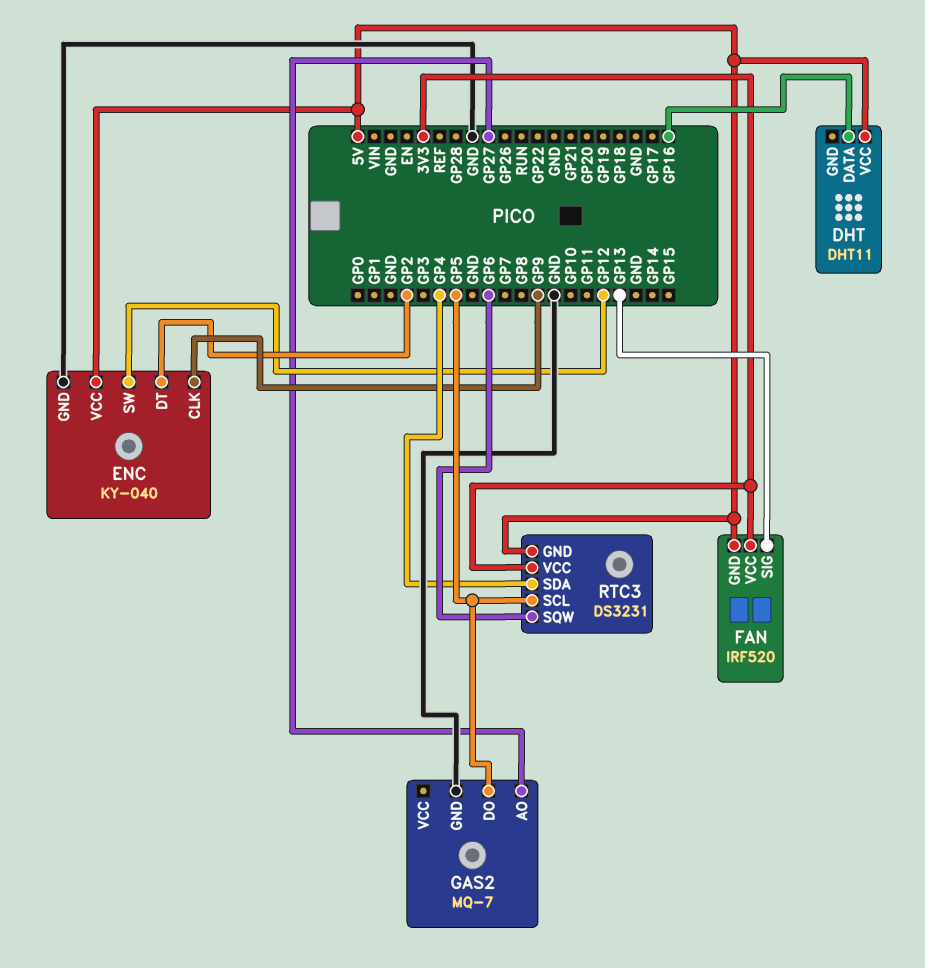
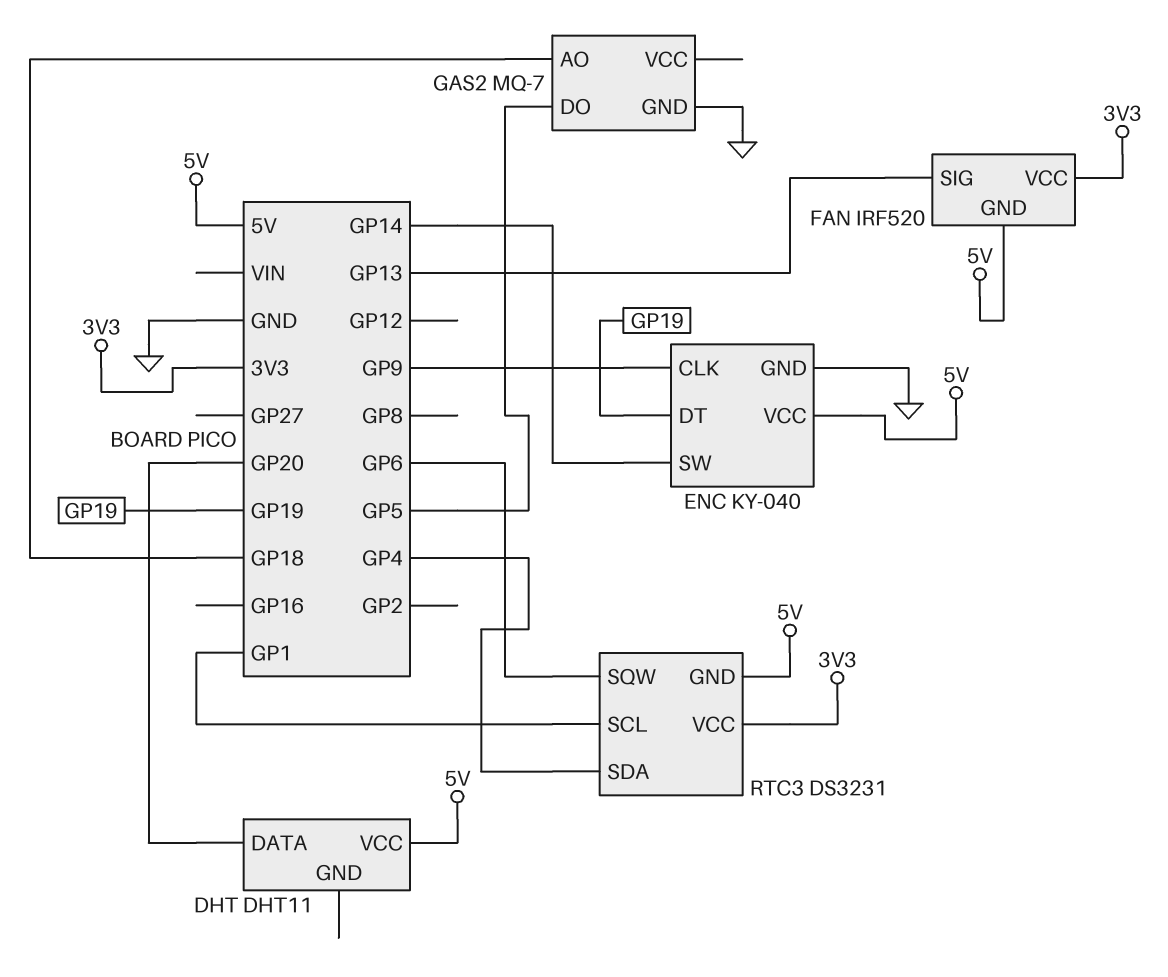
DHT pin DATA: GP16 -> GP20
ENC pin DT: GP2 -> GP19
ENC pin SW: GP12 -> GP14
GAS2 pin AO: GP27 -> GP18
RTC3 pin SCL: GP5 -> GP1

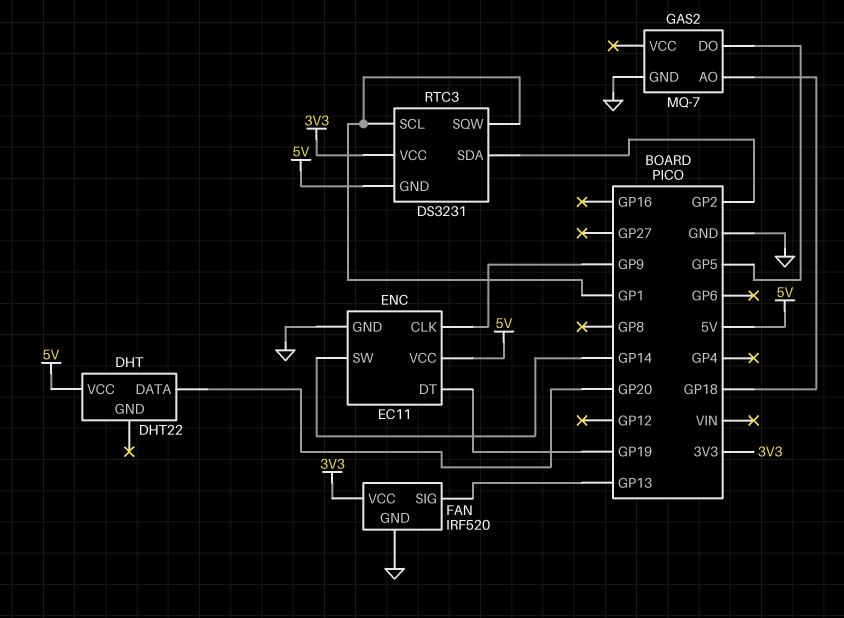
DHT: DHT11 -> DHT22
ENC: KY-040 -> EC11
FAN pin GND: 5V -> GND
RTC3 pin SDA: GP4 -> GP2
RTC3 pin SQW: GP6 -> GP1

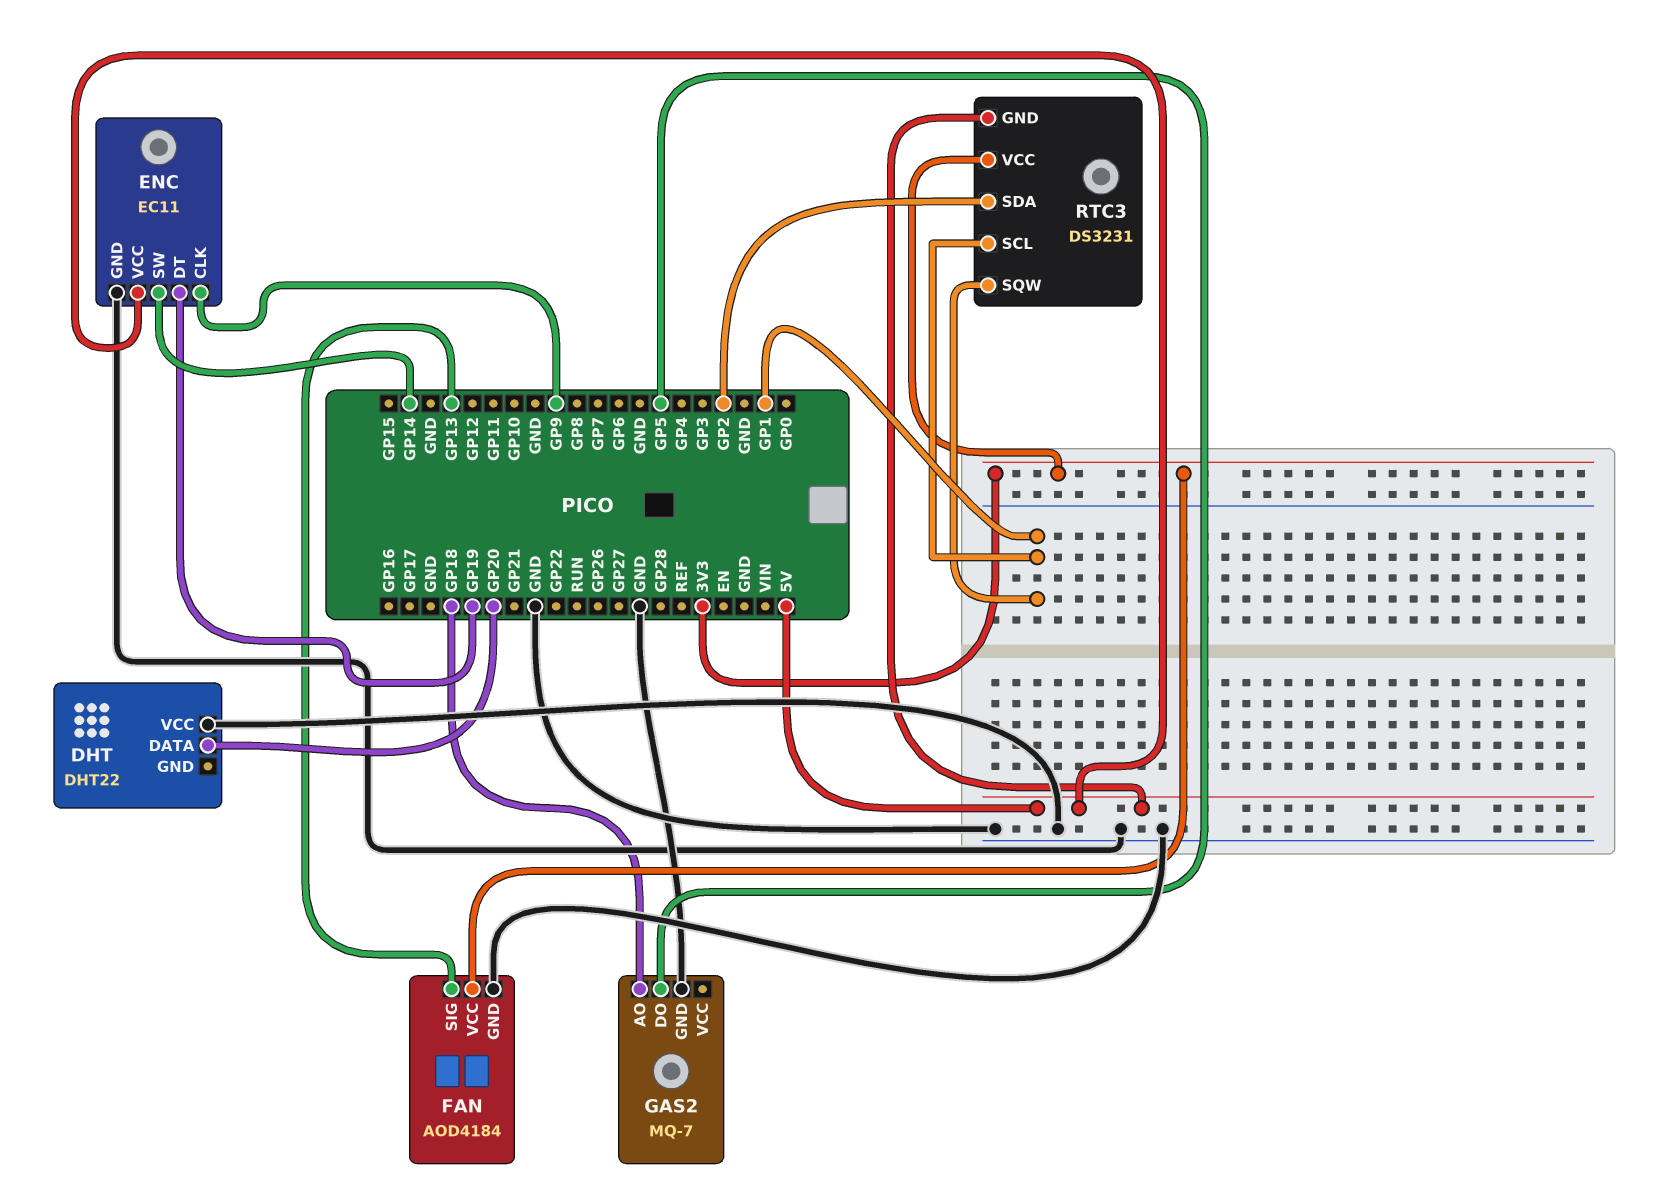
DHT pin VCC: 5V -> GND
FAN: IRF520 -> AOD4184

